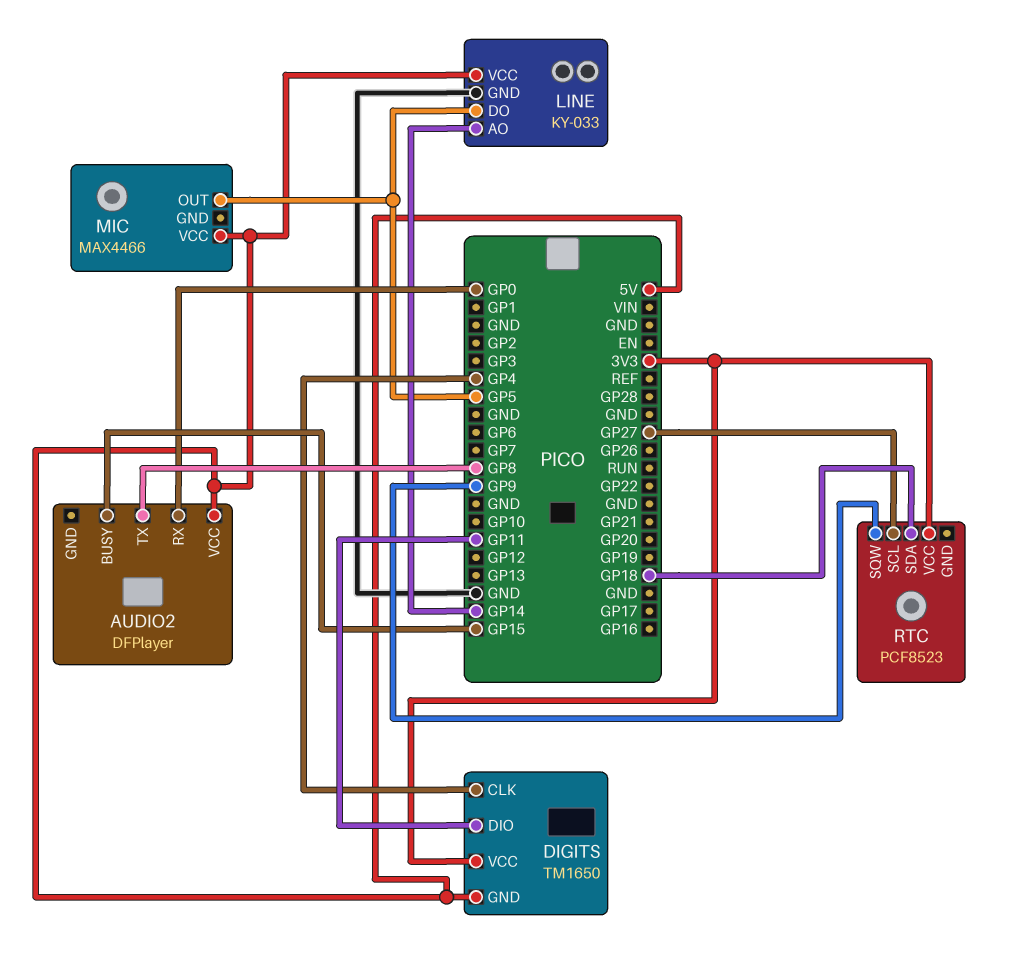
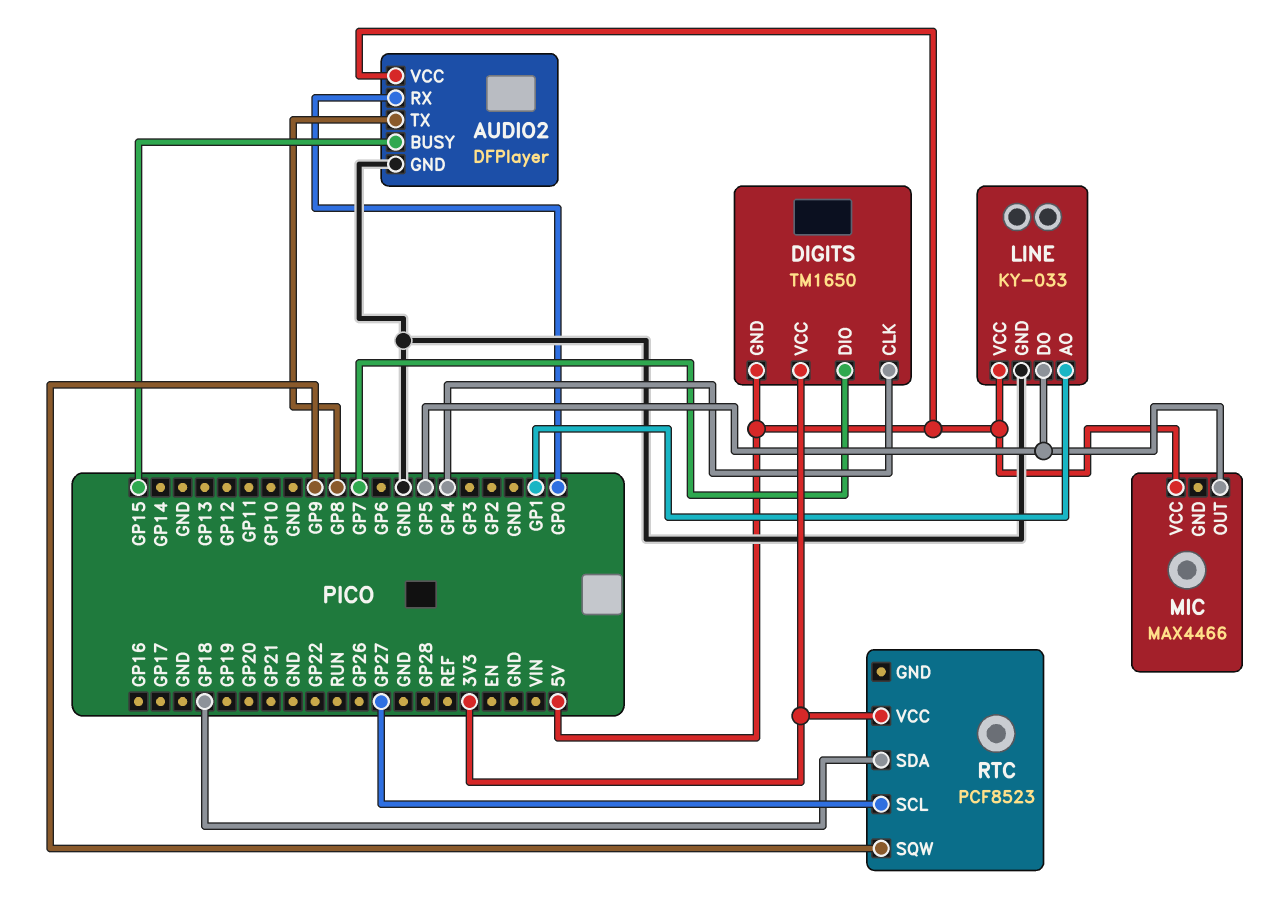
AUDIO2 pin GND: none -> GND
DIGITS pin DIO: GP11 -> GP7
LINE pin AO: GP14 -> GP1

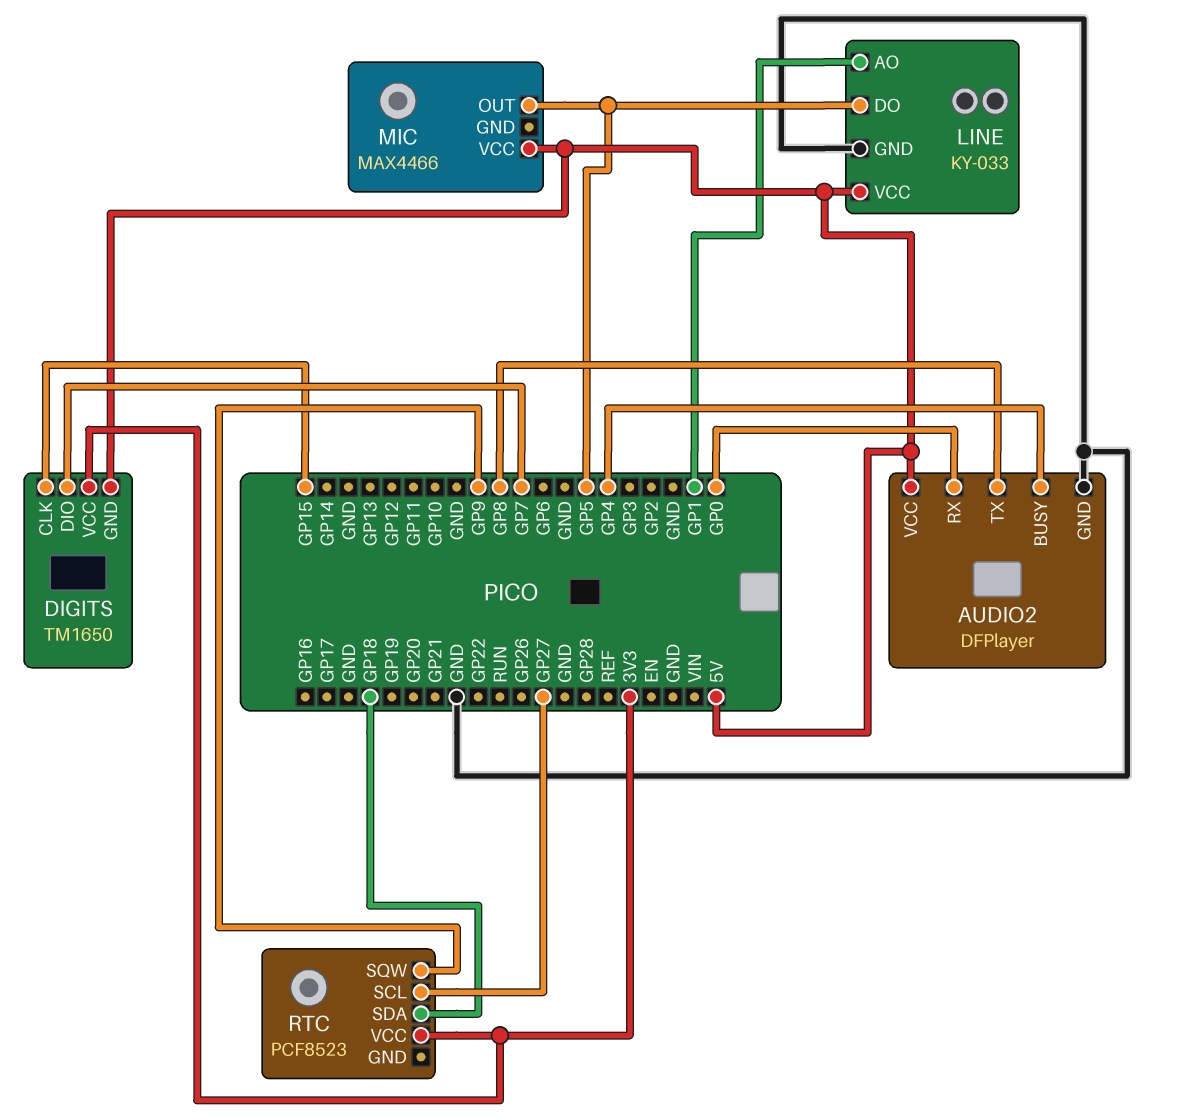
AUDIO2 pin BUSY: GP15 -> GP4
DIGITS pin CLK: GP4 -> GP15

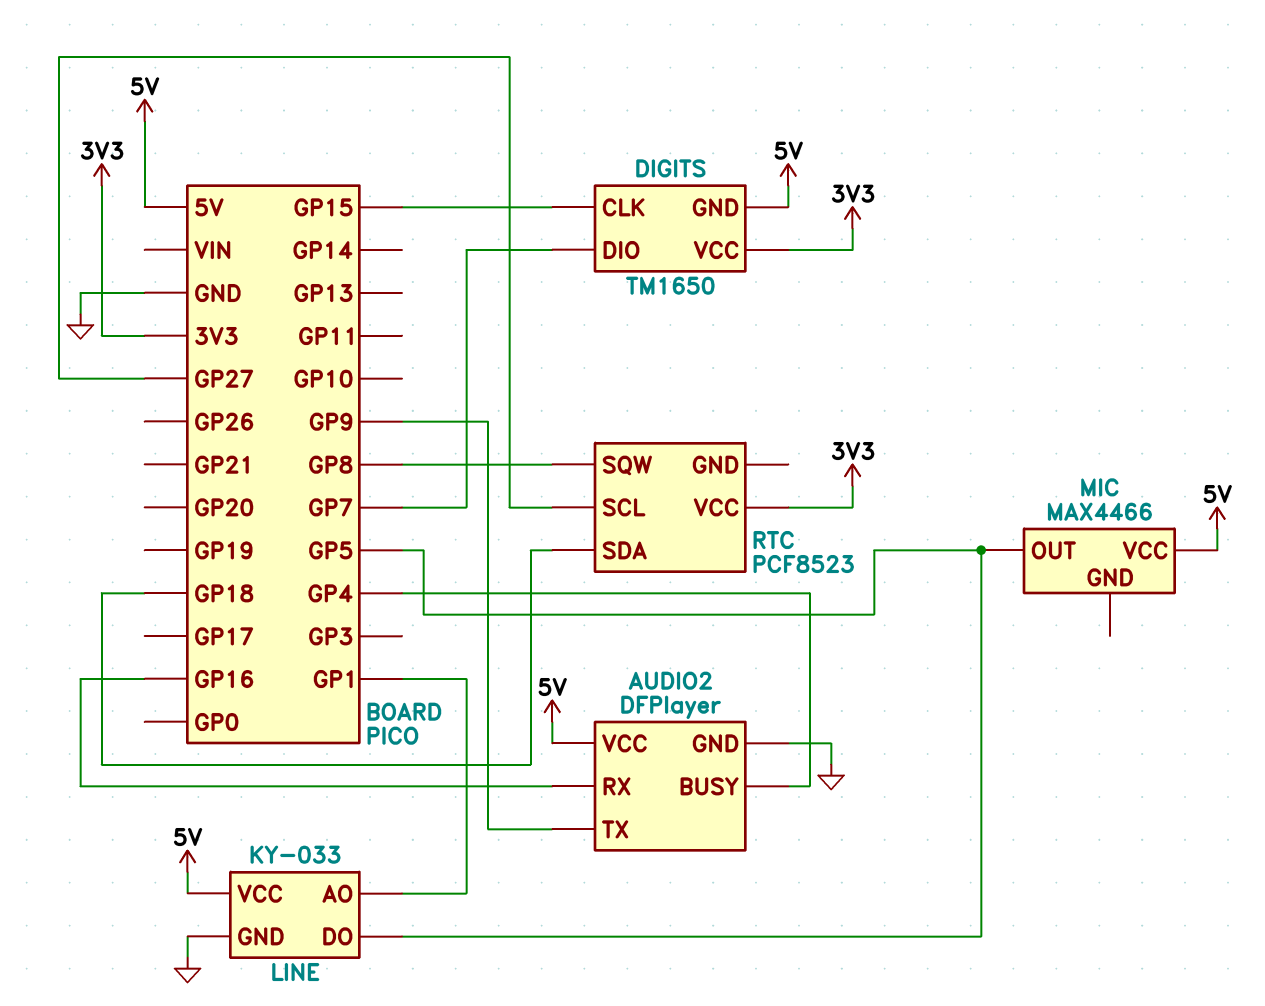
AUDIO2 pin RX: GP0 -> GP16
AUDIO2 pin TX: GP8 -> GP9
RTC pin SQW: GP9 -> GP8

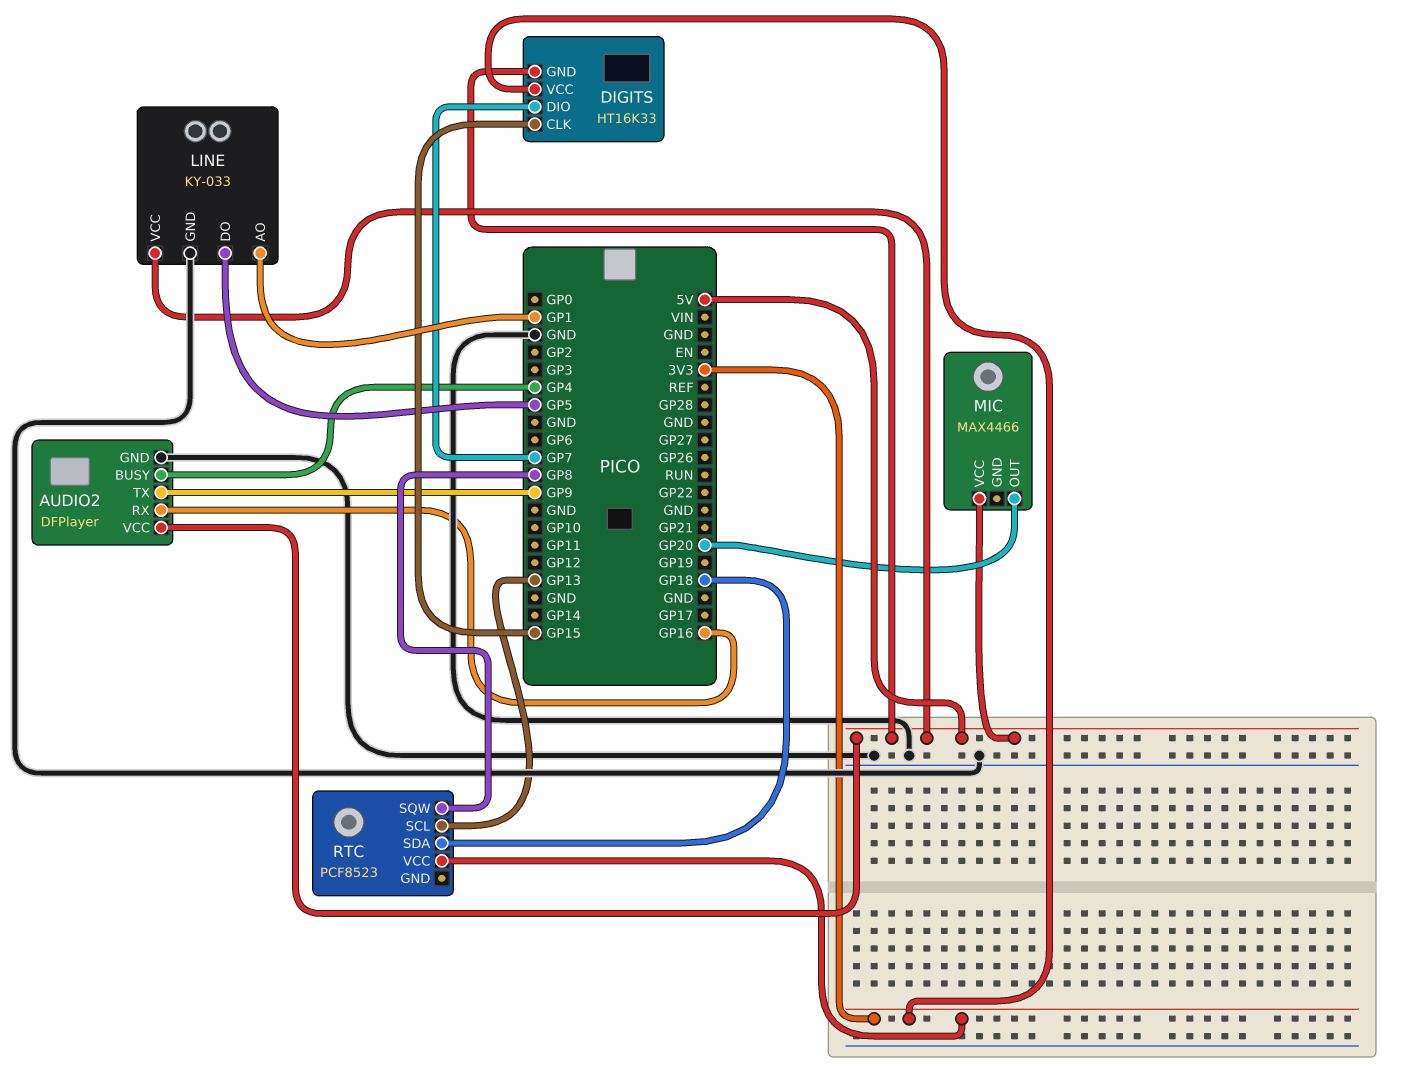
DIGITS: TM1650 -> HT16K33
MIC pin OUT: GP5 -> GP20
RTC pin SCL: GP27 -> GP13

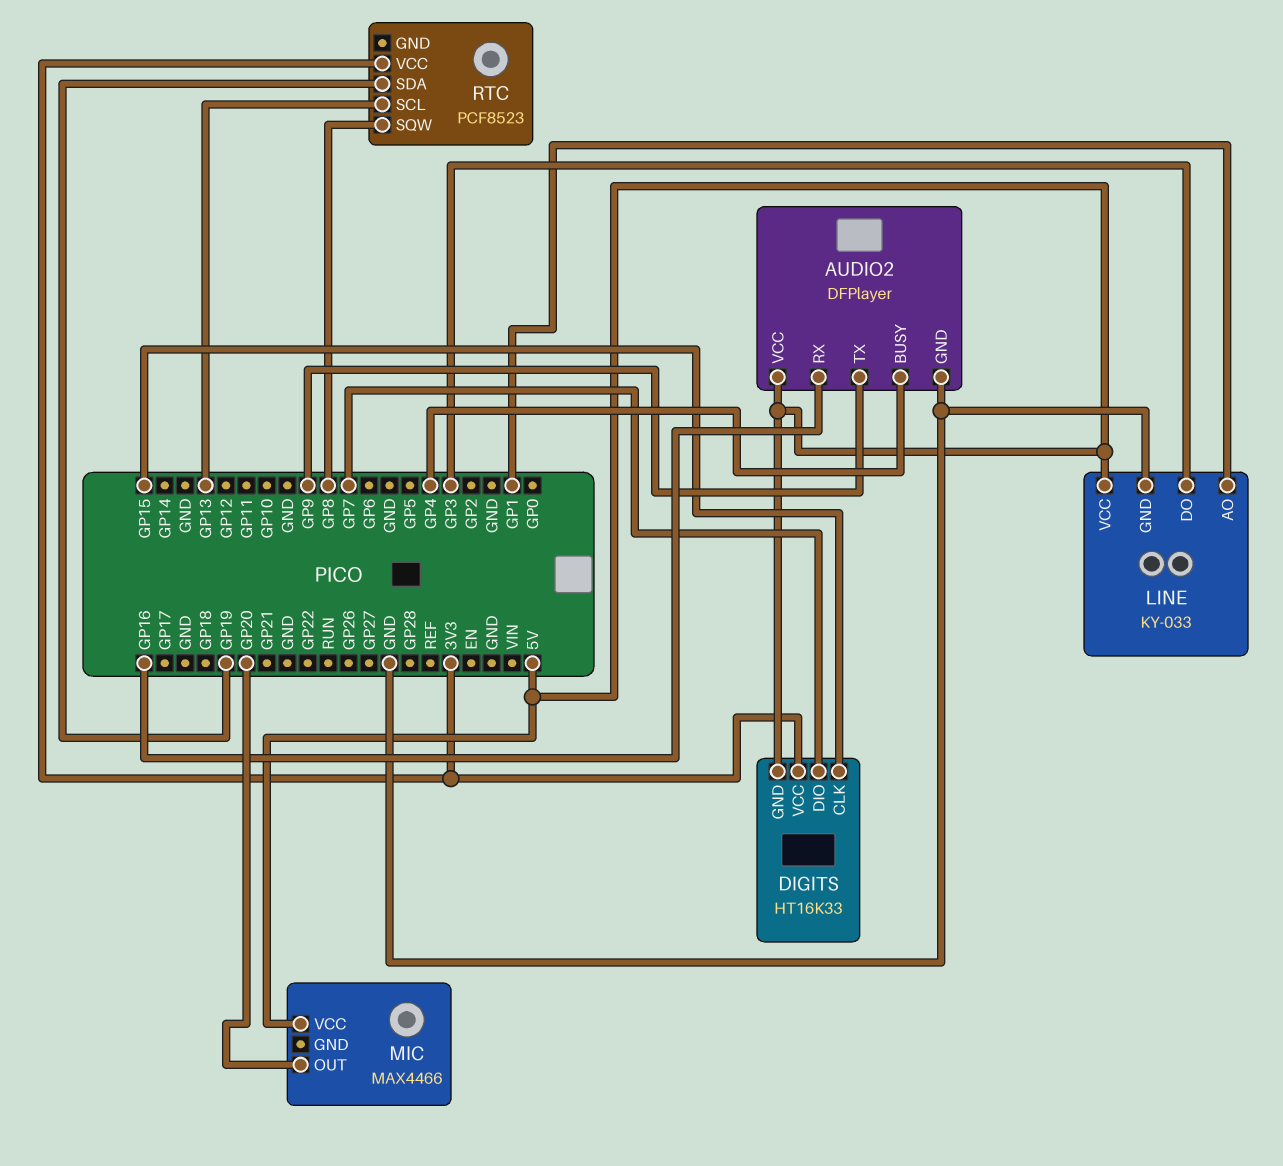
LINE pin DO: GP5 -> GP3
RTC pin SDA: GP18 -> GP19

